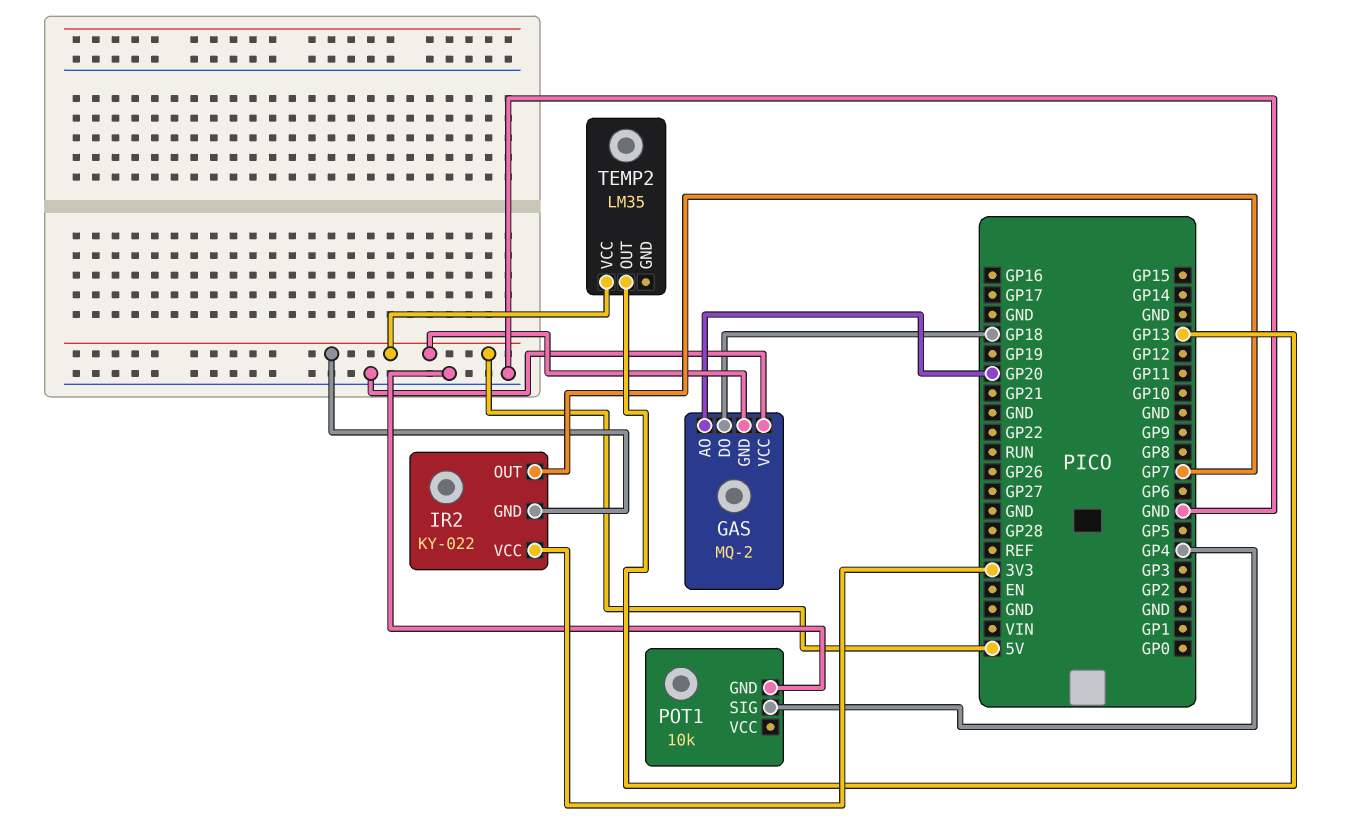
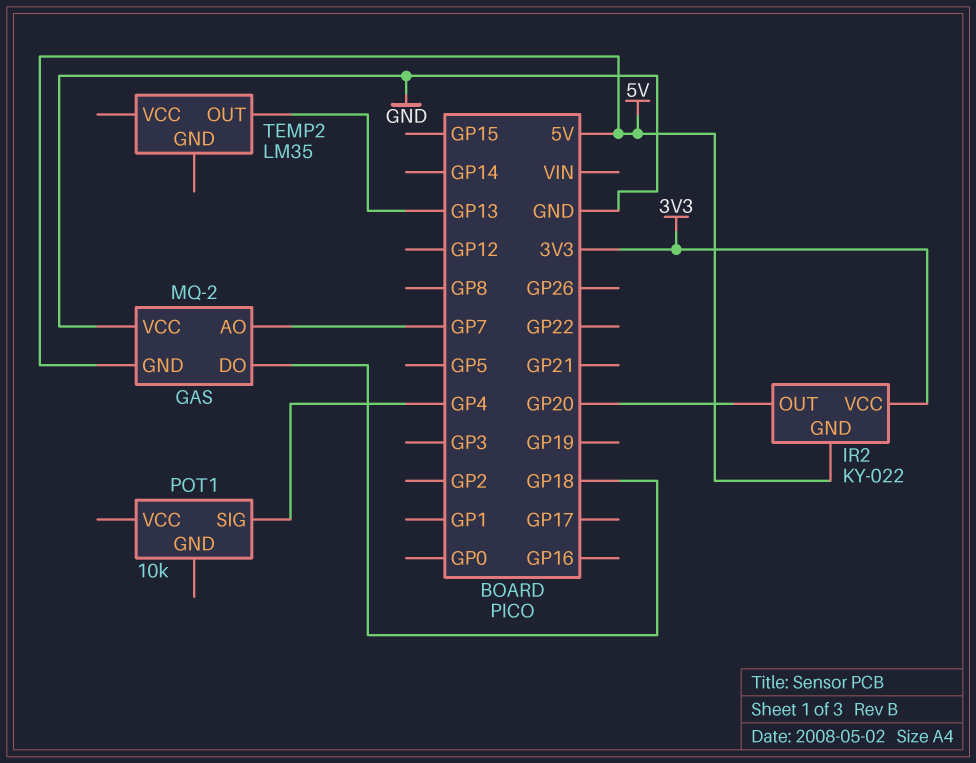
GAS pin AO: GP20 -> GP7
IR2 pin OUT: GP7 -> GP20
POT1 pin GND: GND -> none
TEMP2 pin VCC: 5V -> none

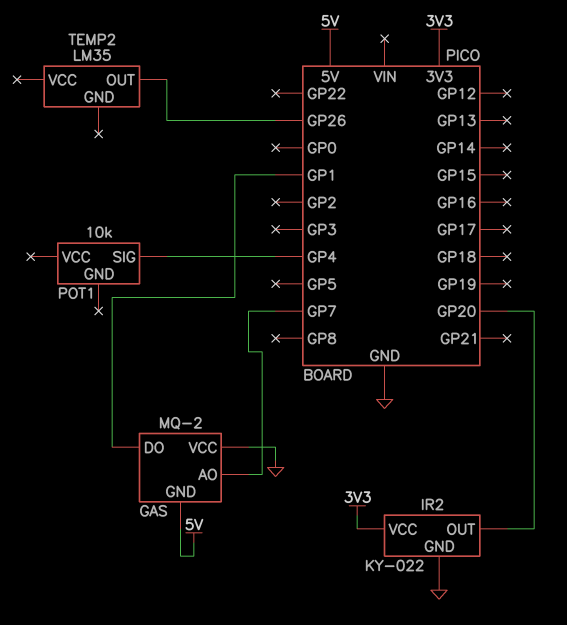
GAS pin DO: GP18 -> GP1
IR2 pin GND: 5V -> GND
TEMP2 pin OUT: GP13 -> GP26

